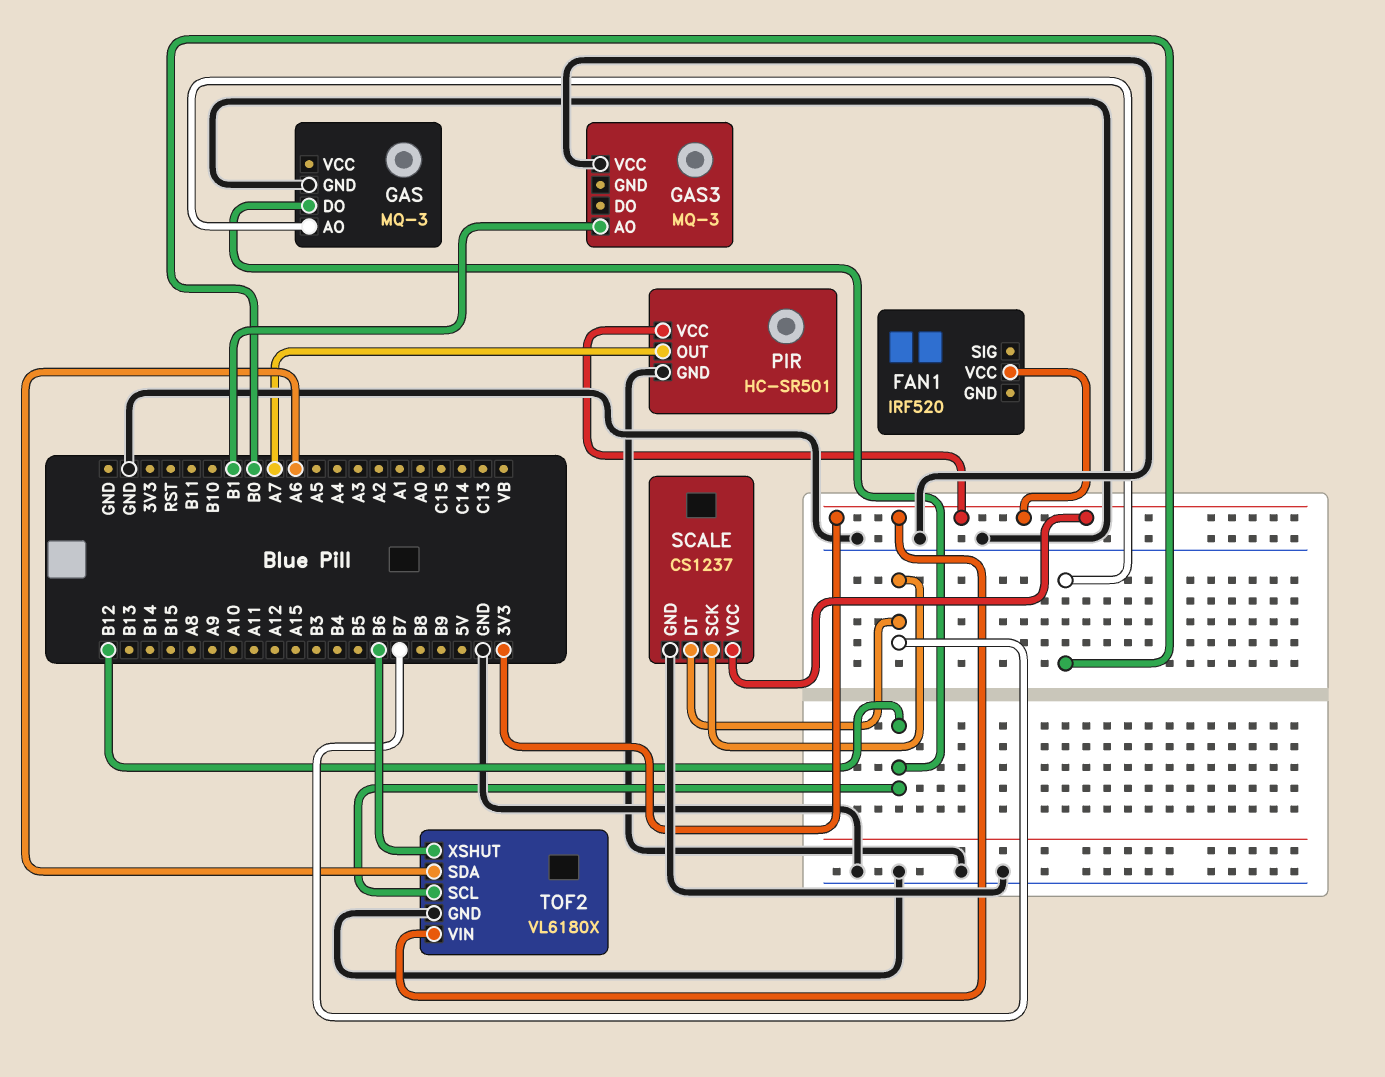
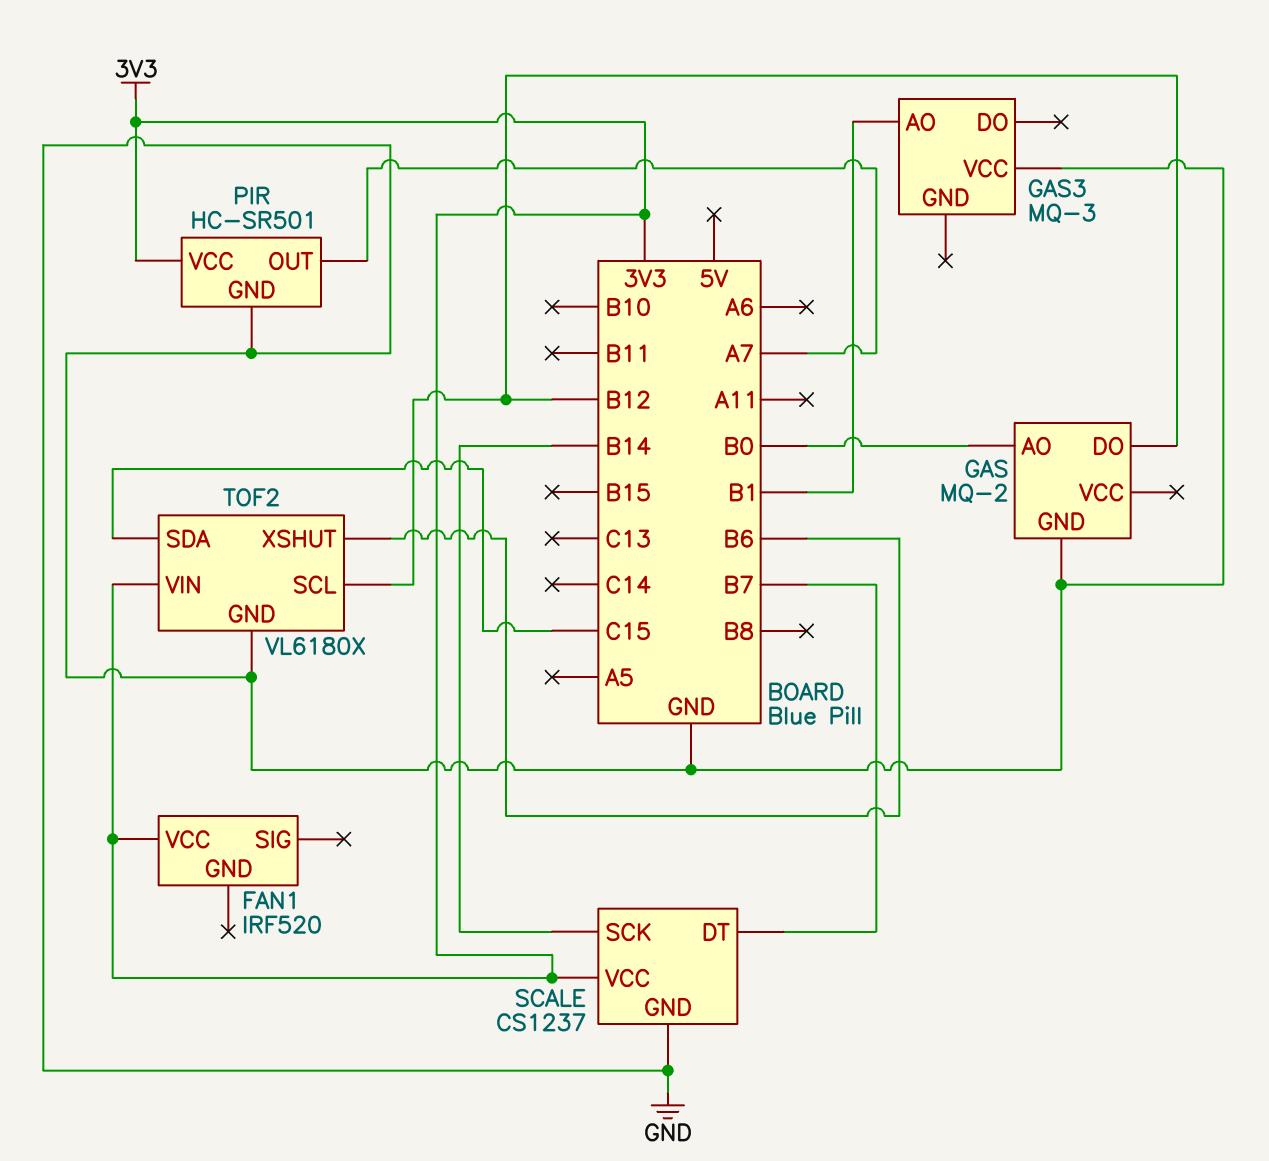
GAS: MQ-3 -> MQ-2
SCALE pin SCK: B7 -> B14
TOF2 pin SDA: A6 -> C15

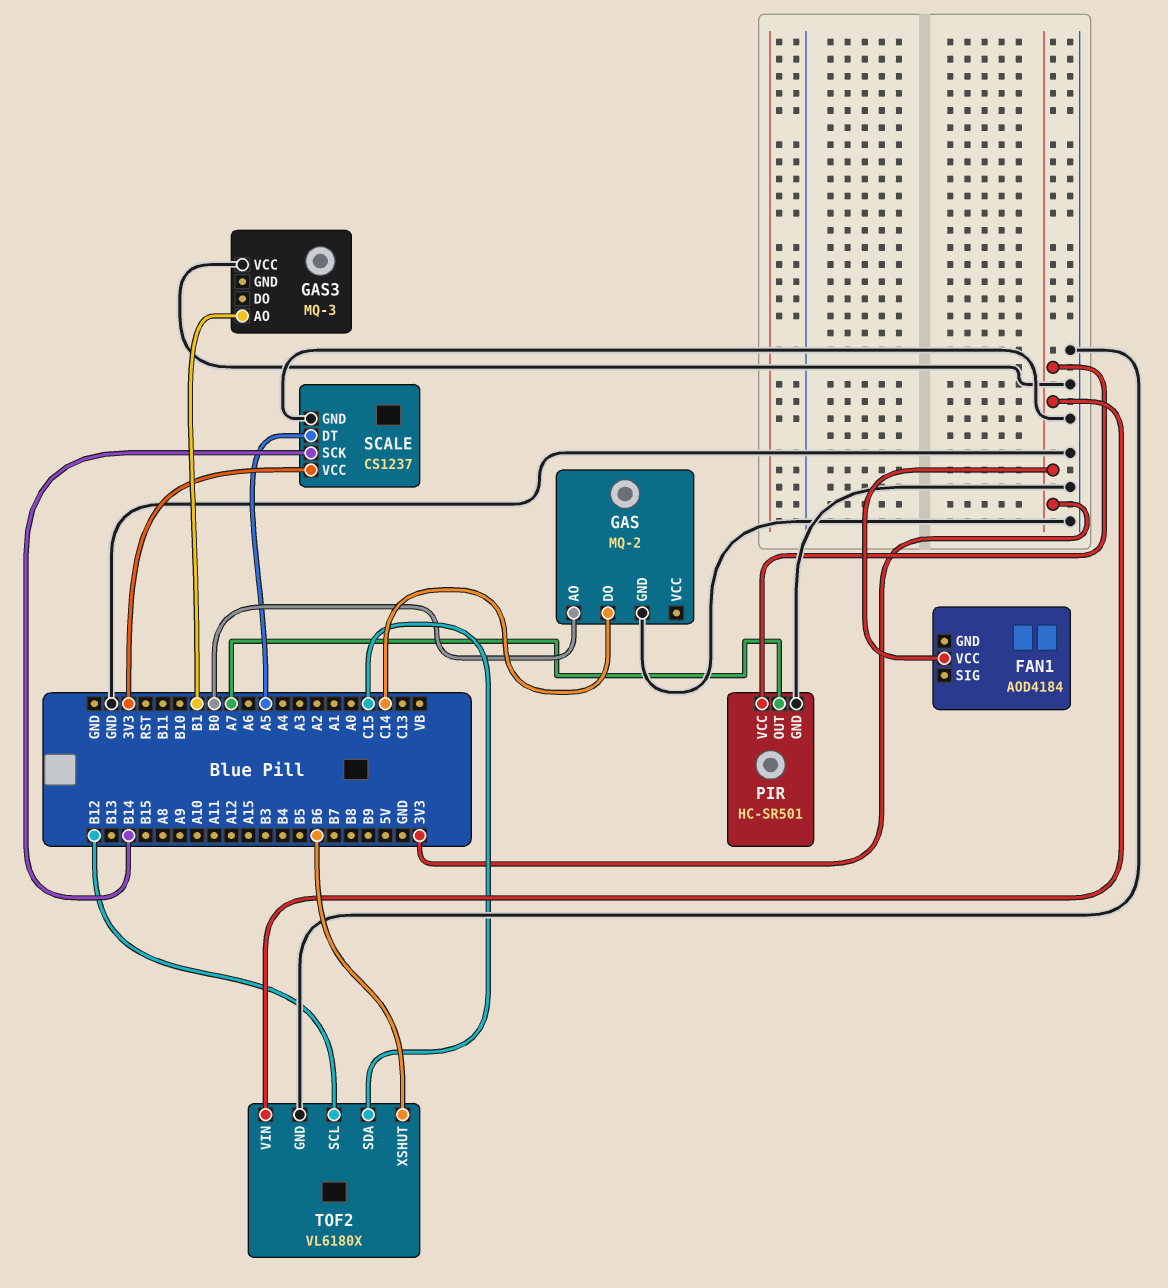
FAN1: IRF520 -> AOD4184
GAS pin DO: B12 -> C14
SCALE pin DT: B7 -> A5

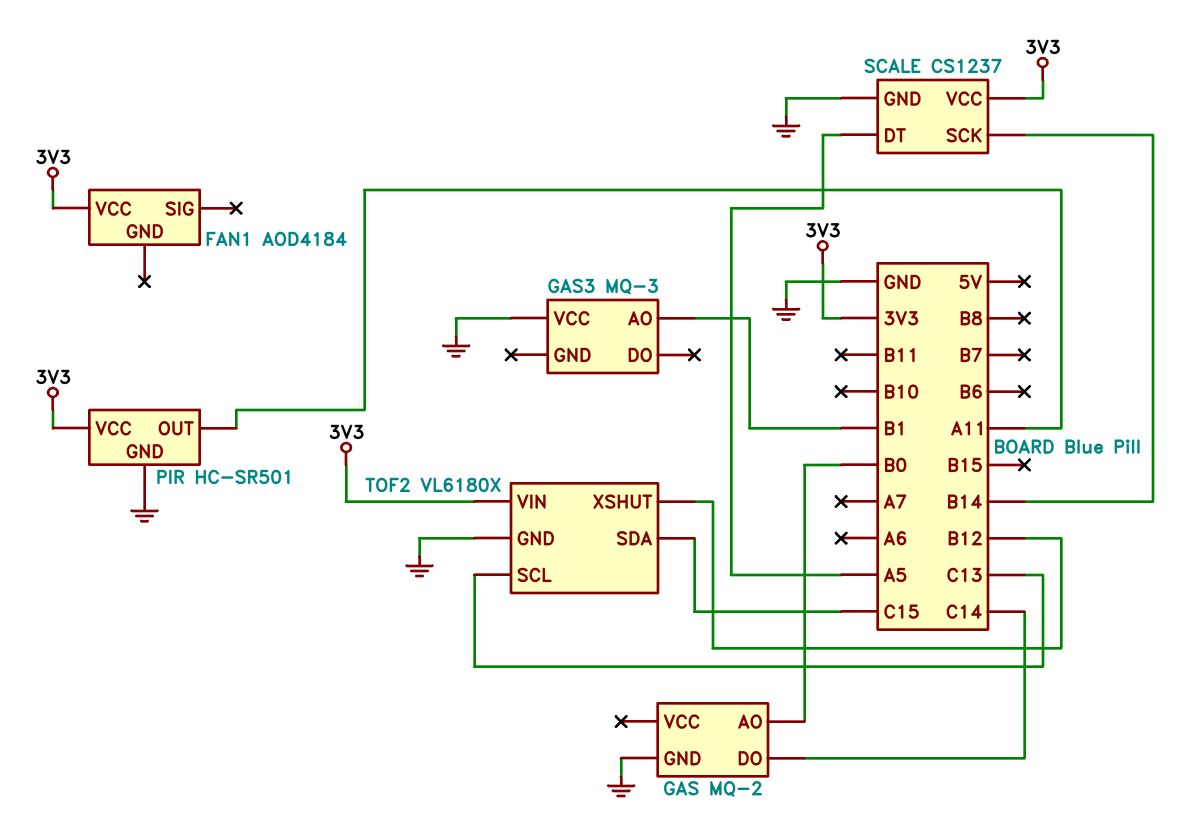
PIR pin OUT: A7 -> A11
TOF2 pin SCL: B12 -> C13
TOF2 pin XSHUT: B6 -> B12

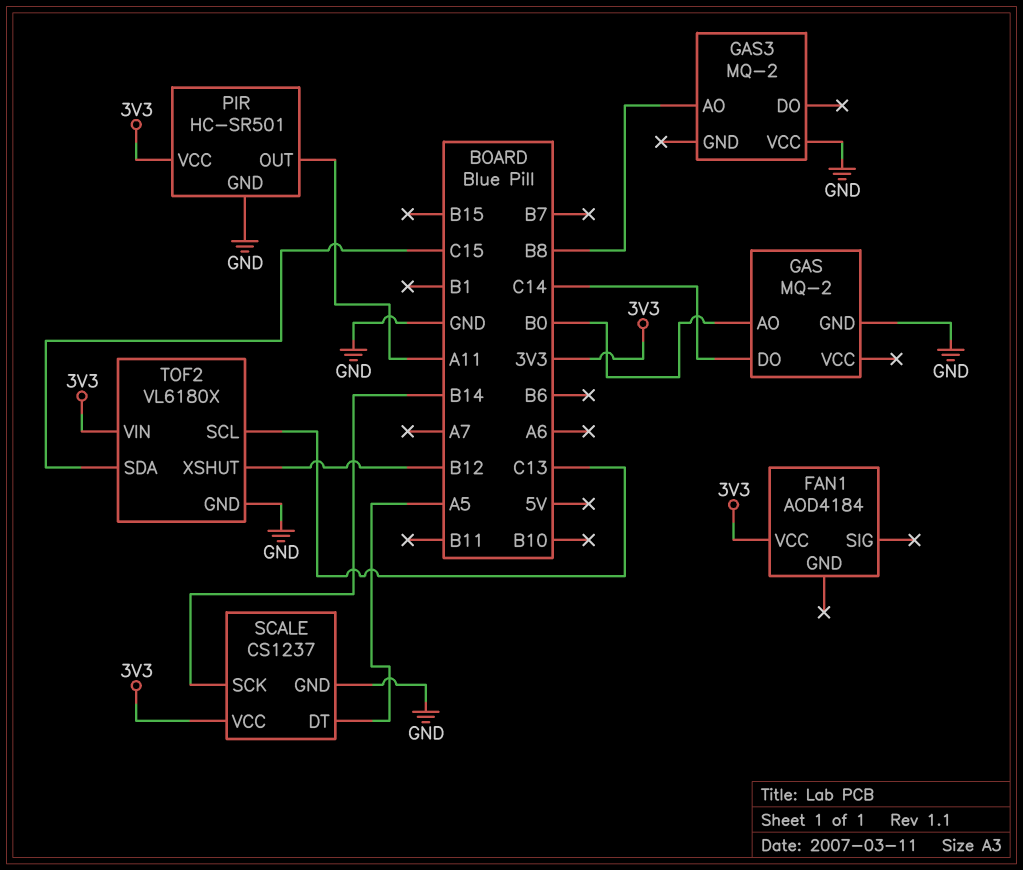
GAS3: MQ-3 -> MQ-2
GAS3 pin AO: B1 -> B8

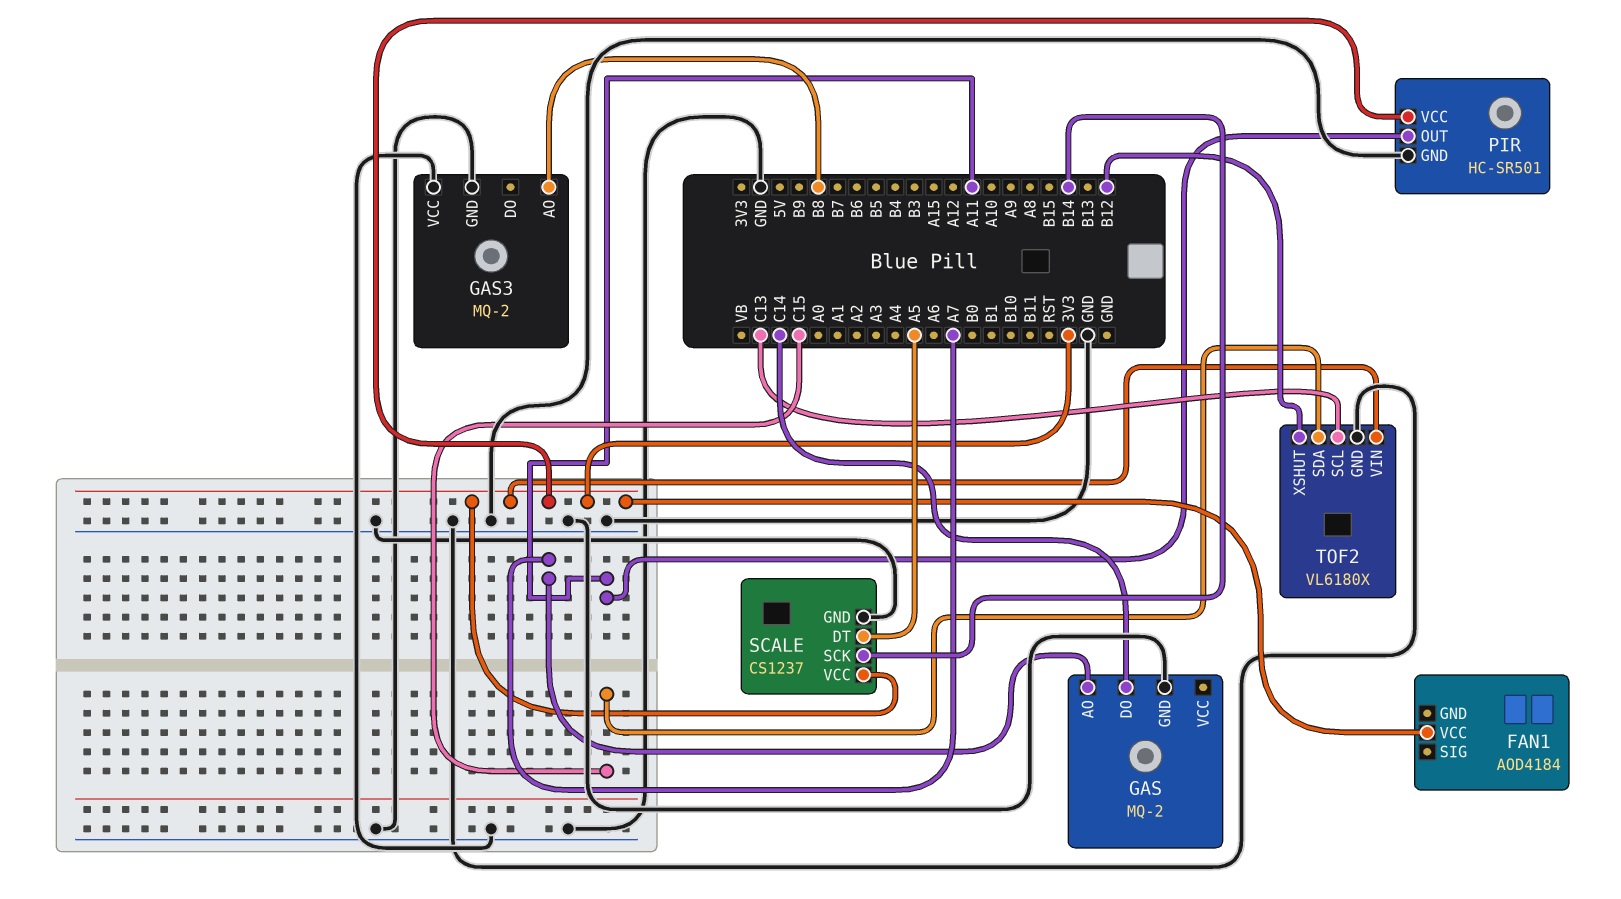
GAS pin AO: B0 -> A7
GAS3 pin GND: none -> GND

